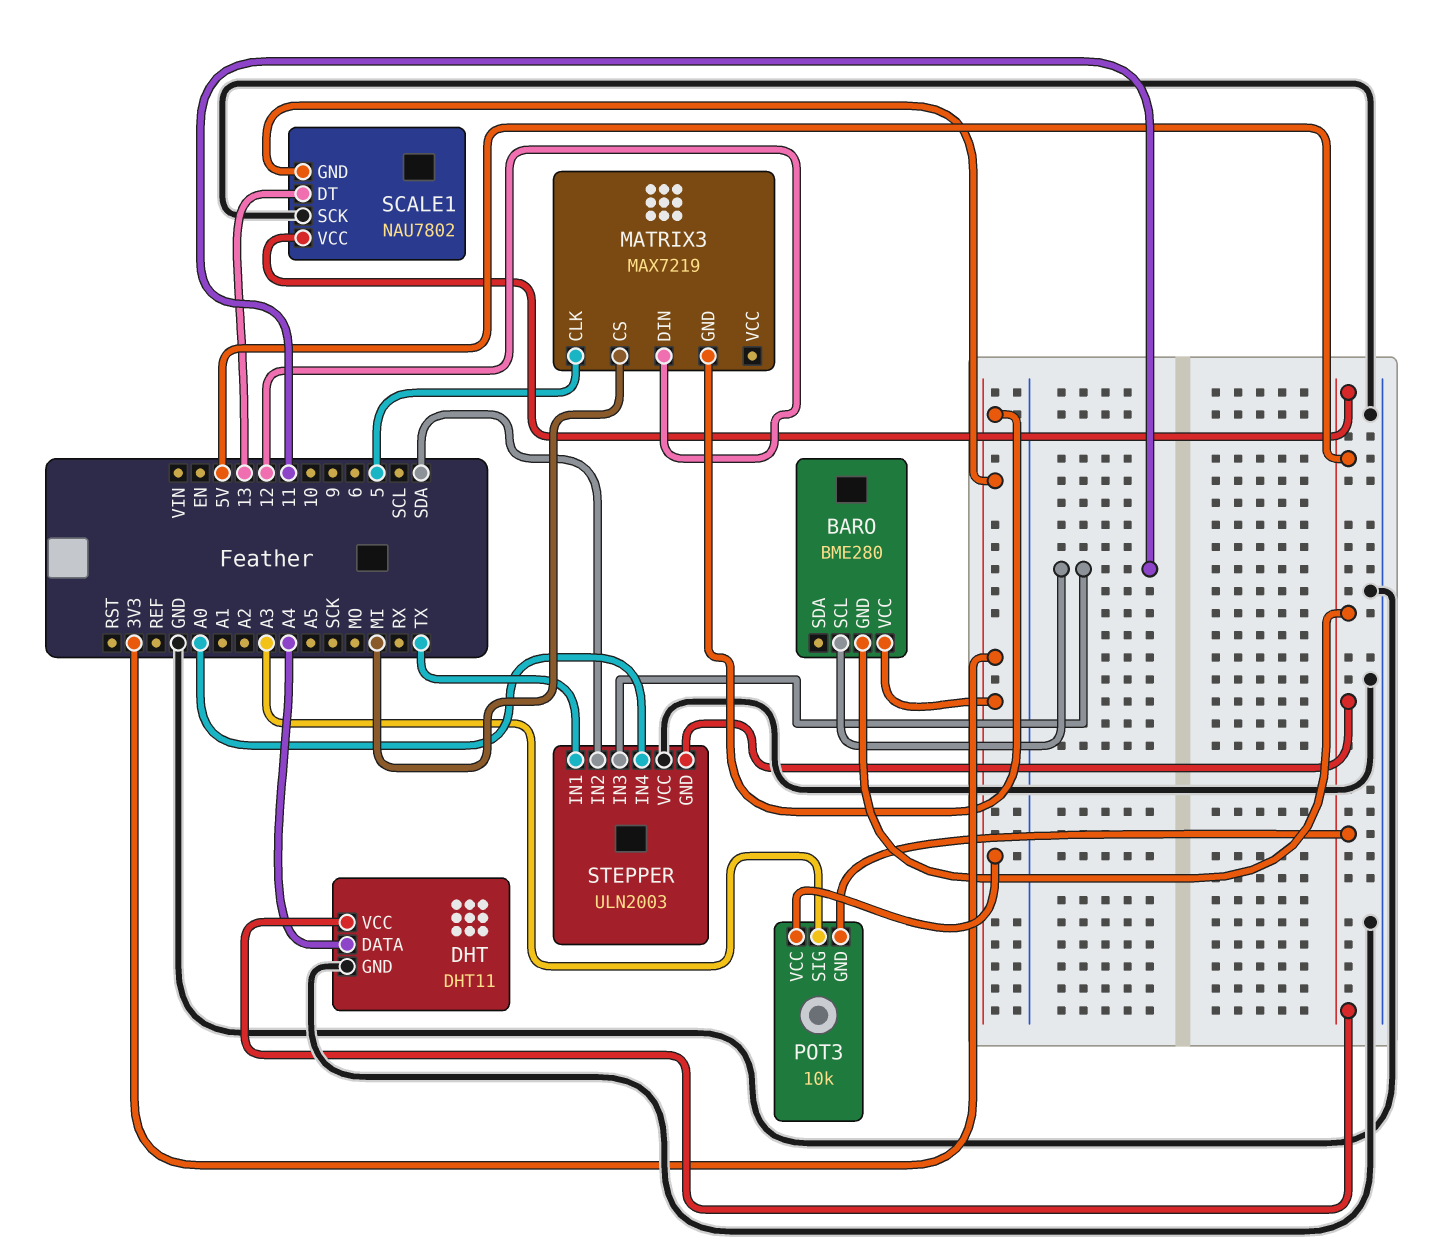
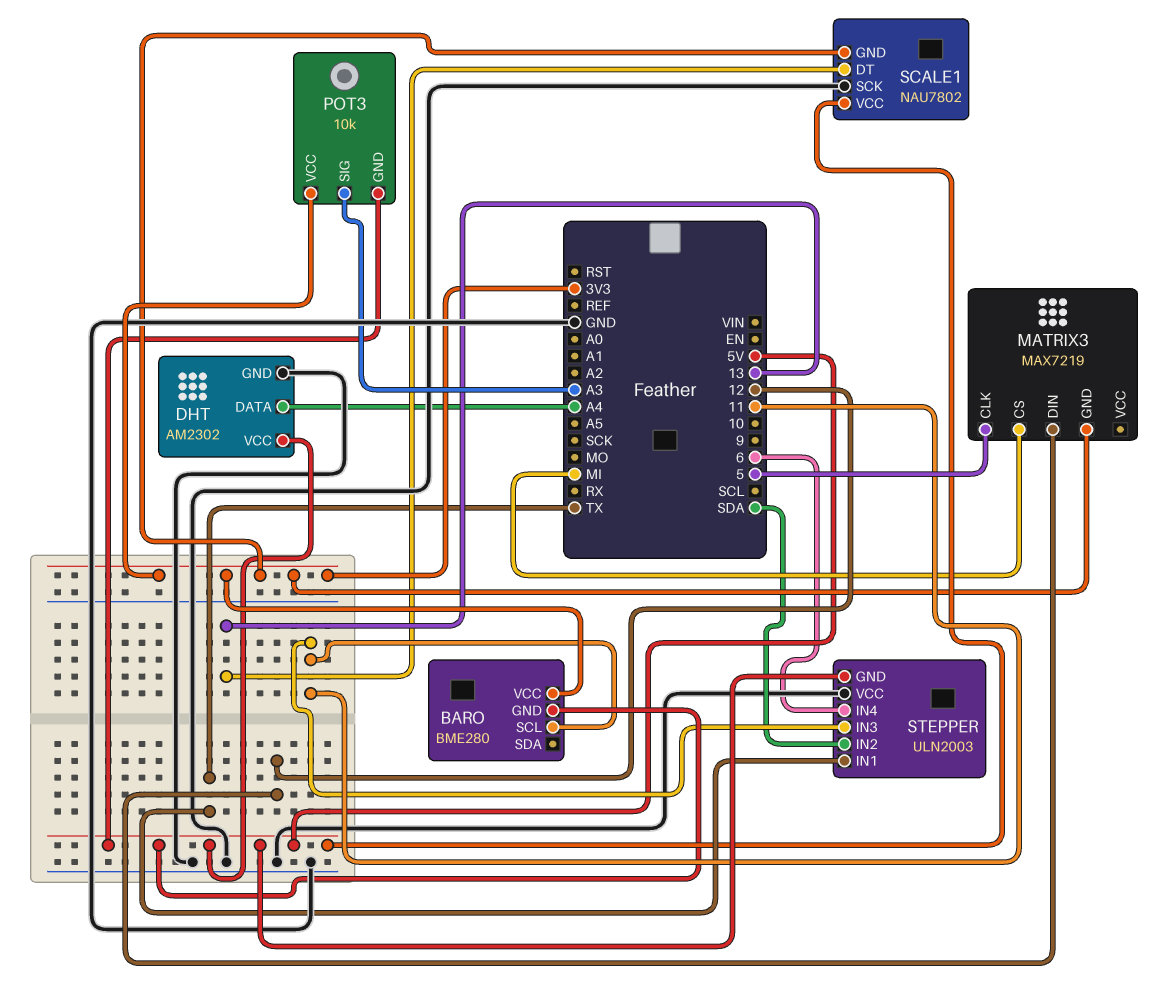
DHT: DHT11 -> AM2302
STEPPER pin IN4: A0 -> 6

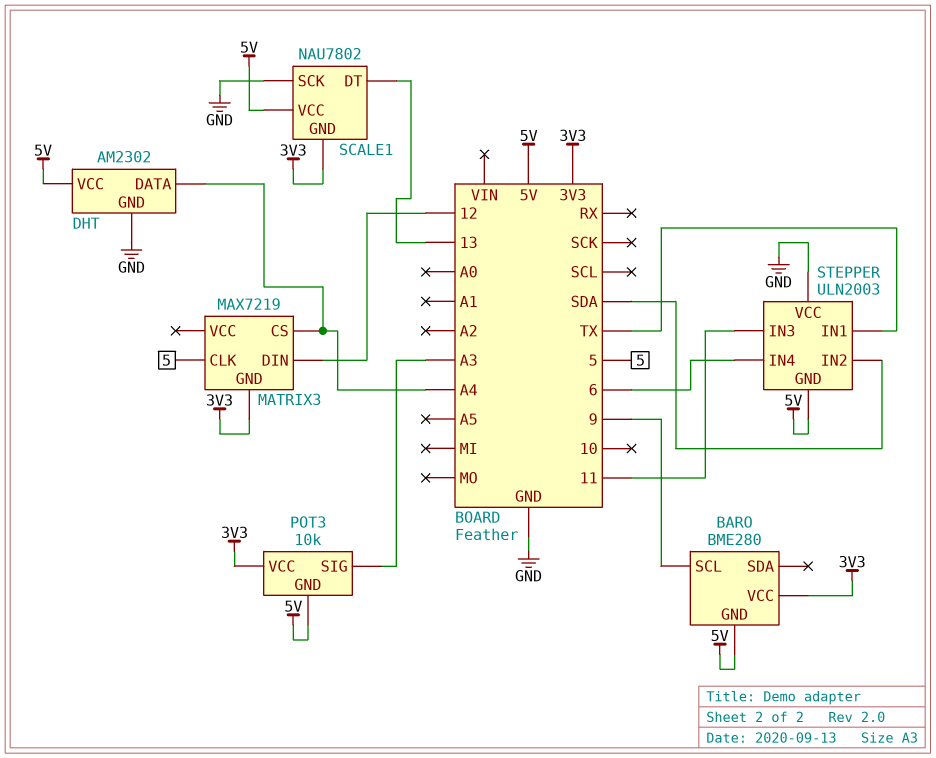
BARO pin SCL: 11 -> 9
MATRIX3 pin CS: MI -> A4

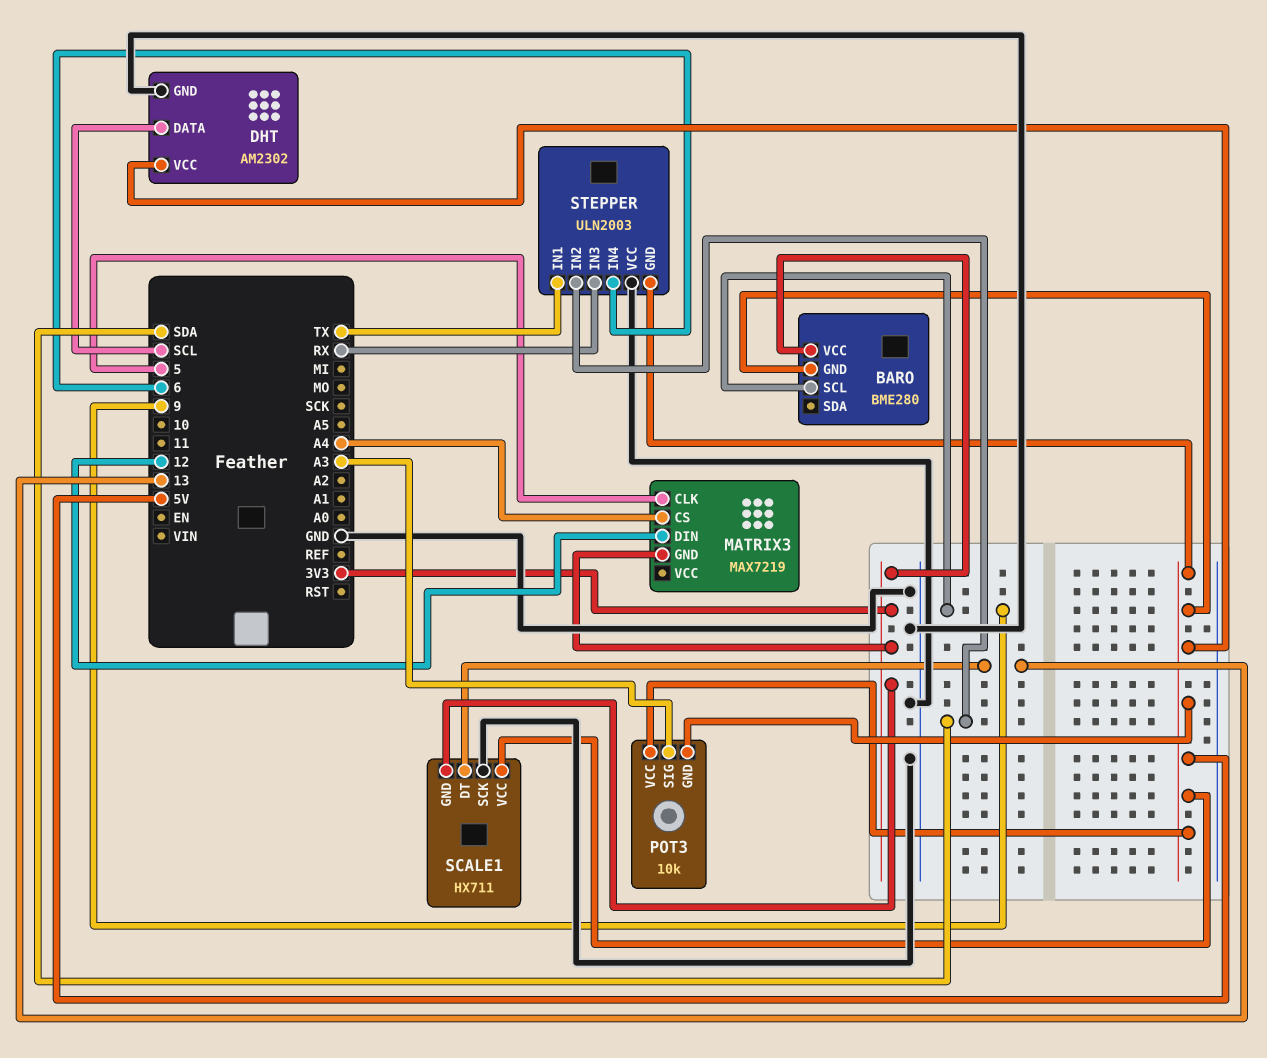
DHT pin DATA: A4 -> SCL
POT3 pin VCC: 3V3 -> 5V
SCALE1: NAU7802 -> HX711
STEPPER pin IN3: 11 -> RX

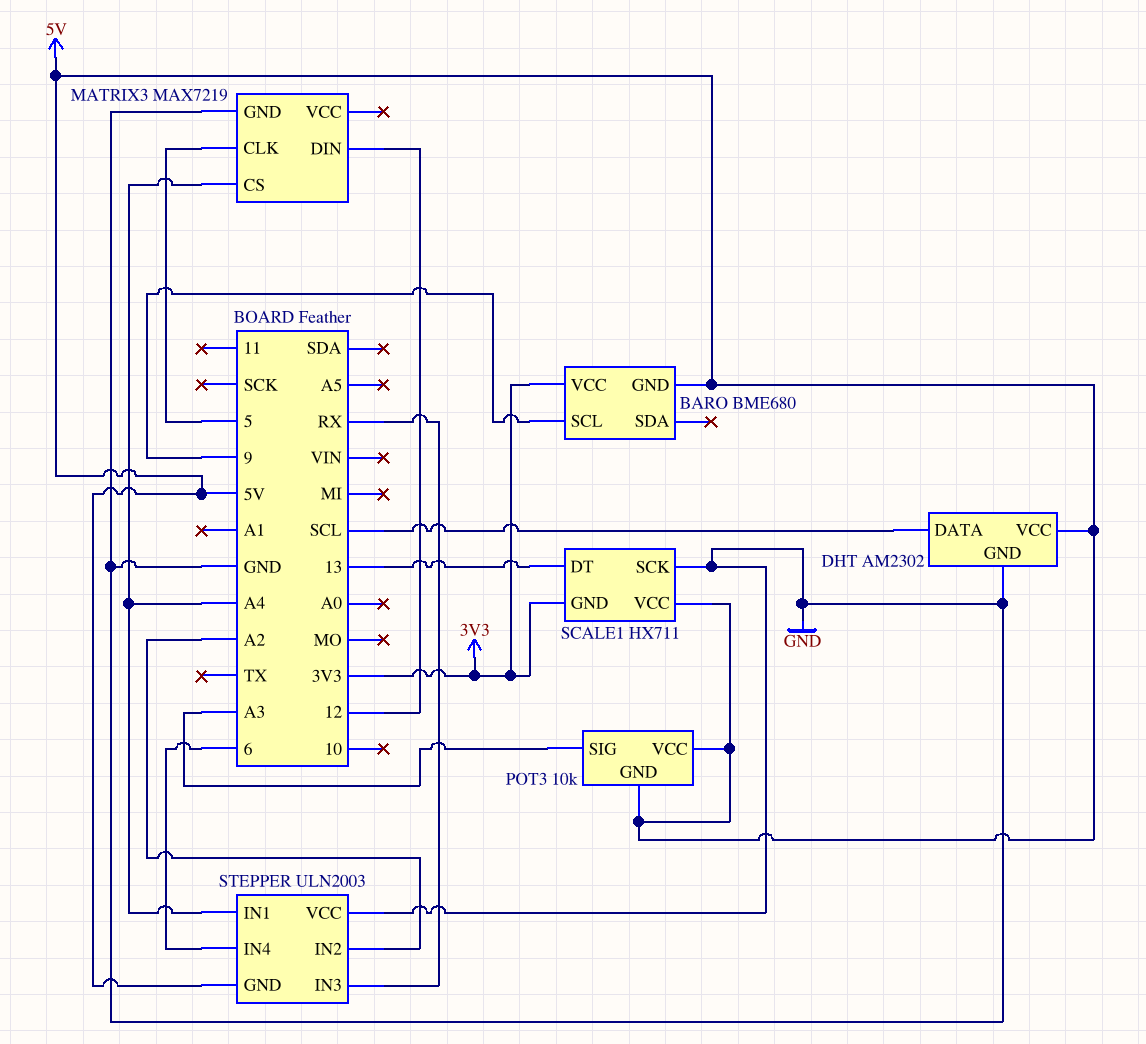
BARO: BME280 -> BME680
MATRIX3 pin GND: 3V3 -> GND
STEPPER pin IN1: TX -> A4
STEPPER pin IN2: SDA -> A2

